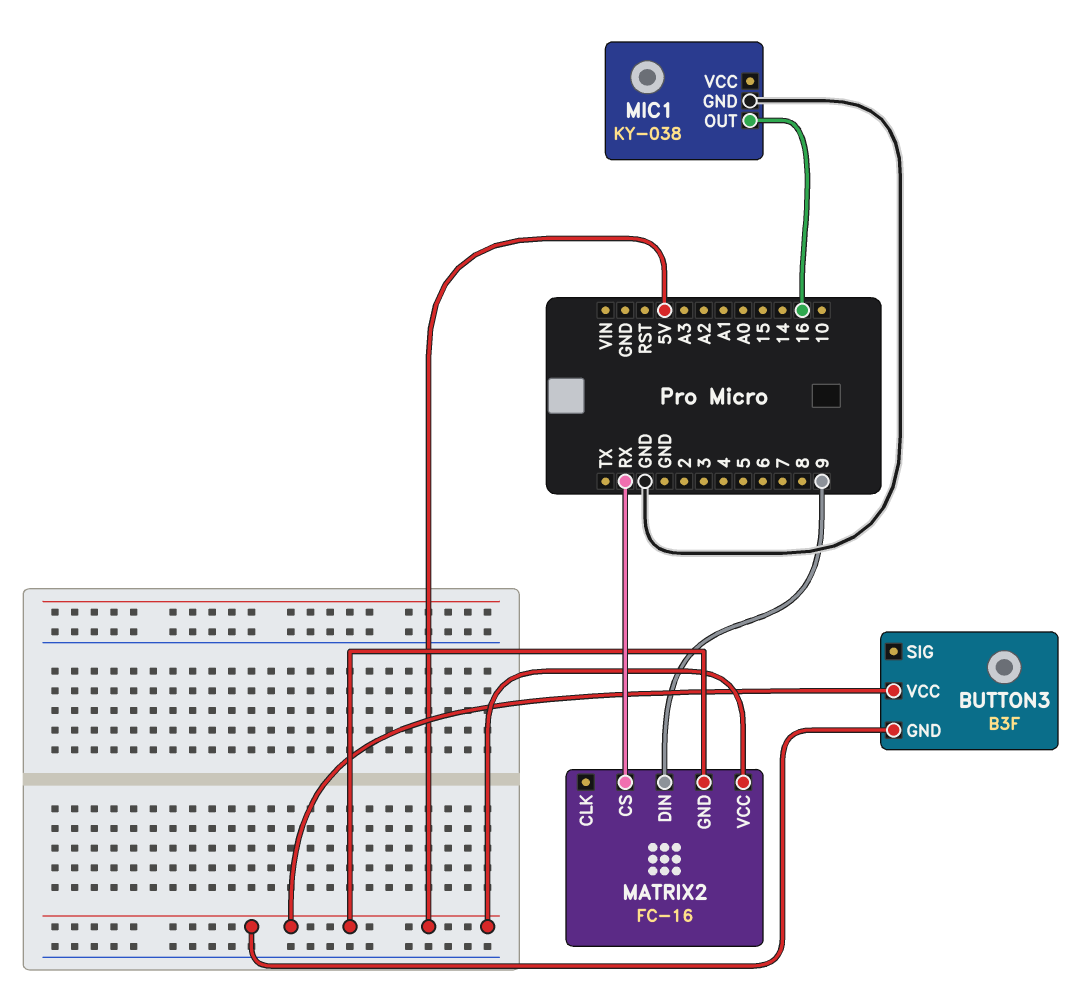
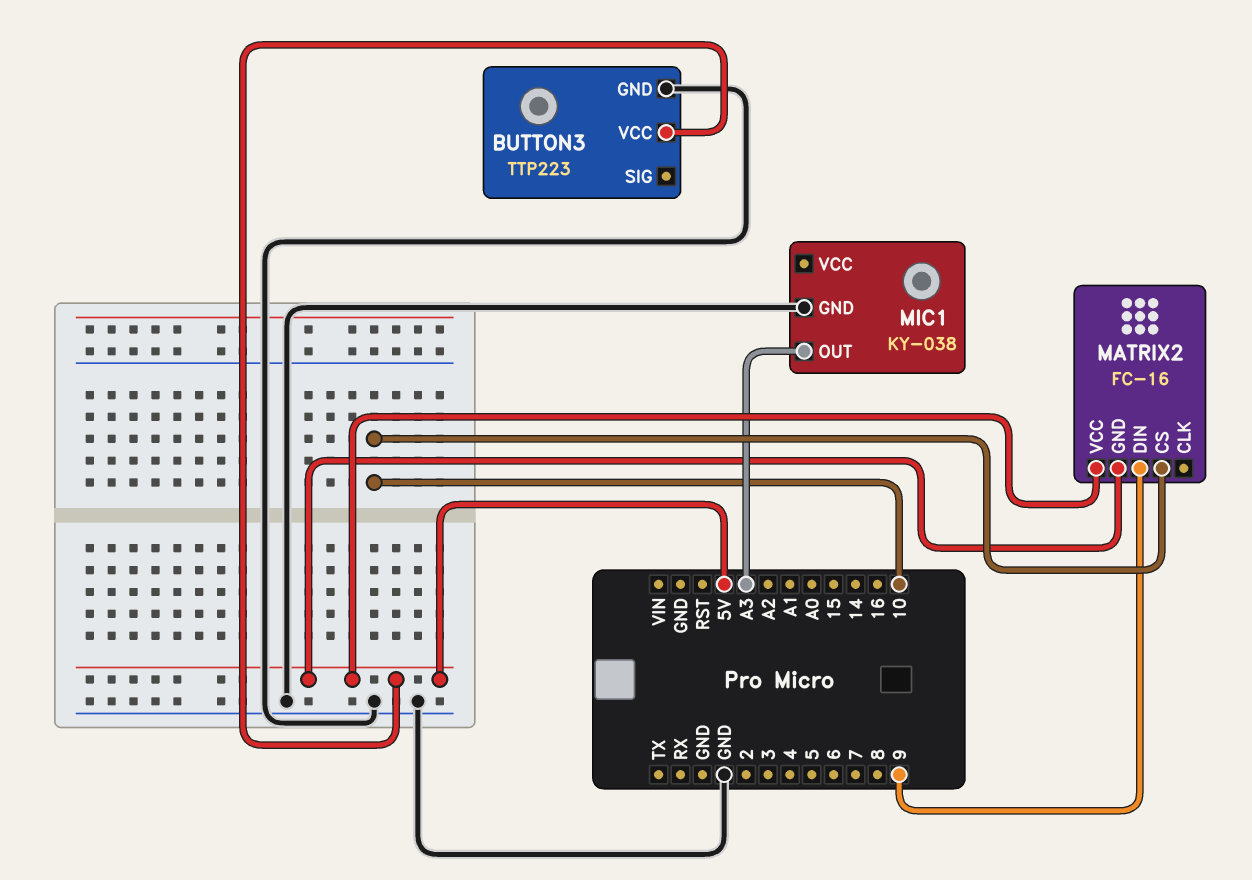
BUTTON3: B3F -> TTP223
BUTTON3 pin GND: 5V -> GND
MATRIX2 pin CS: RX -> 10
MIC1 pin OUT: 16 -> A3

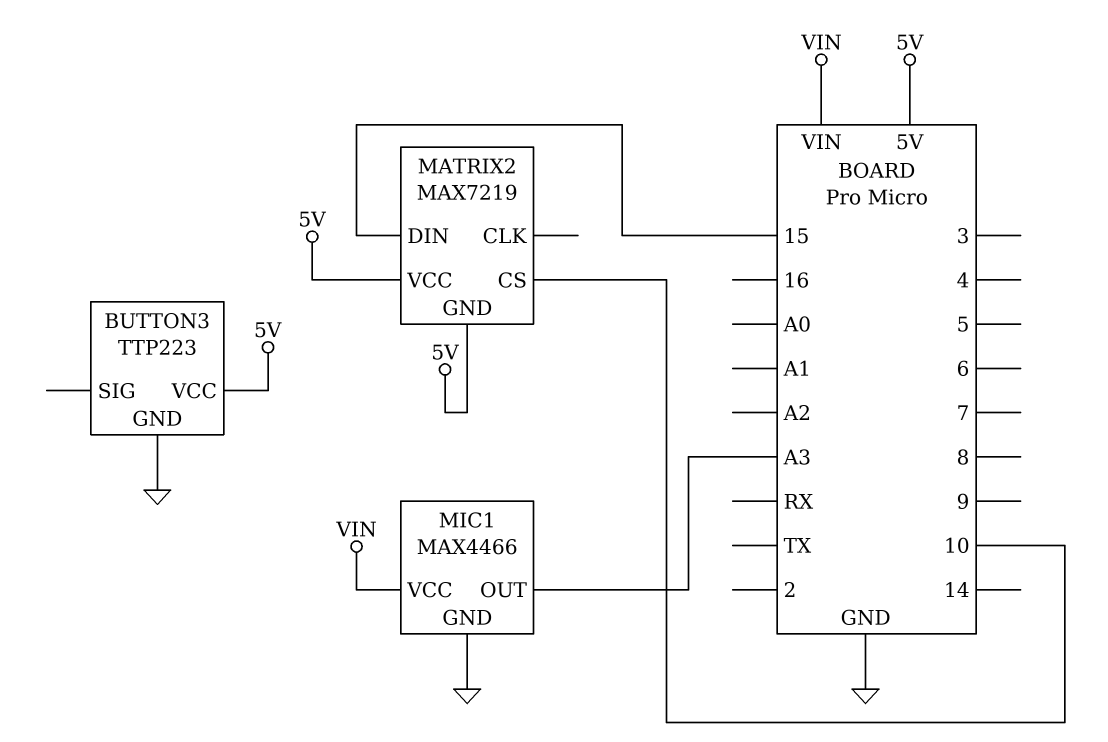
MATRIX2: FC-16 -> MAX7219
MATRIX2 pin DIN: 9 -> 15
MIC1: KY-038 -> MAX4466
MIC1 pin VCC: none -> VIN

